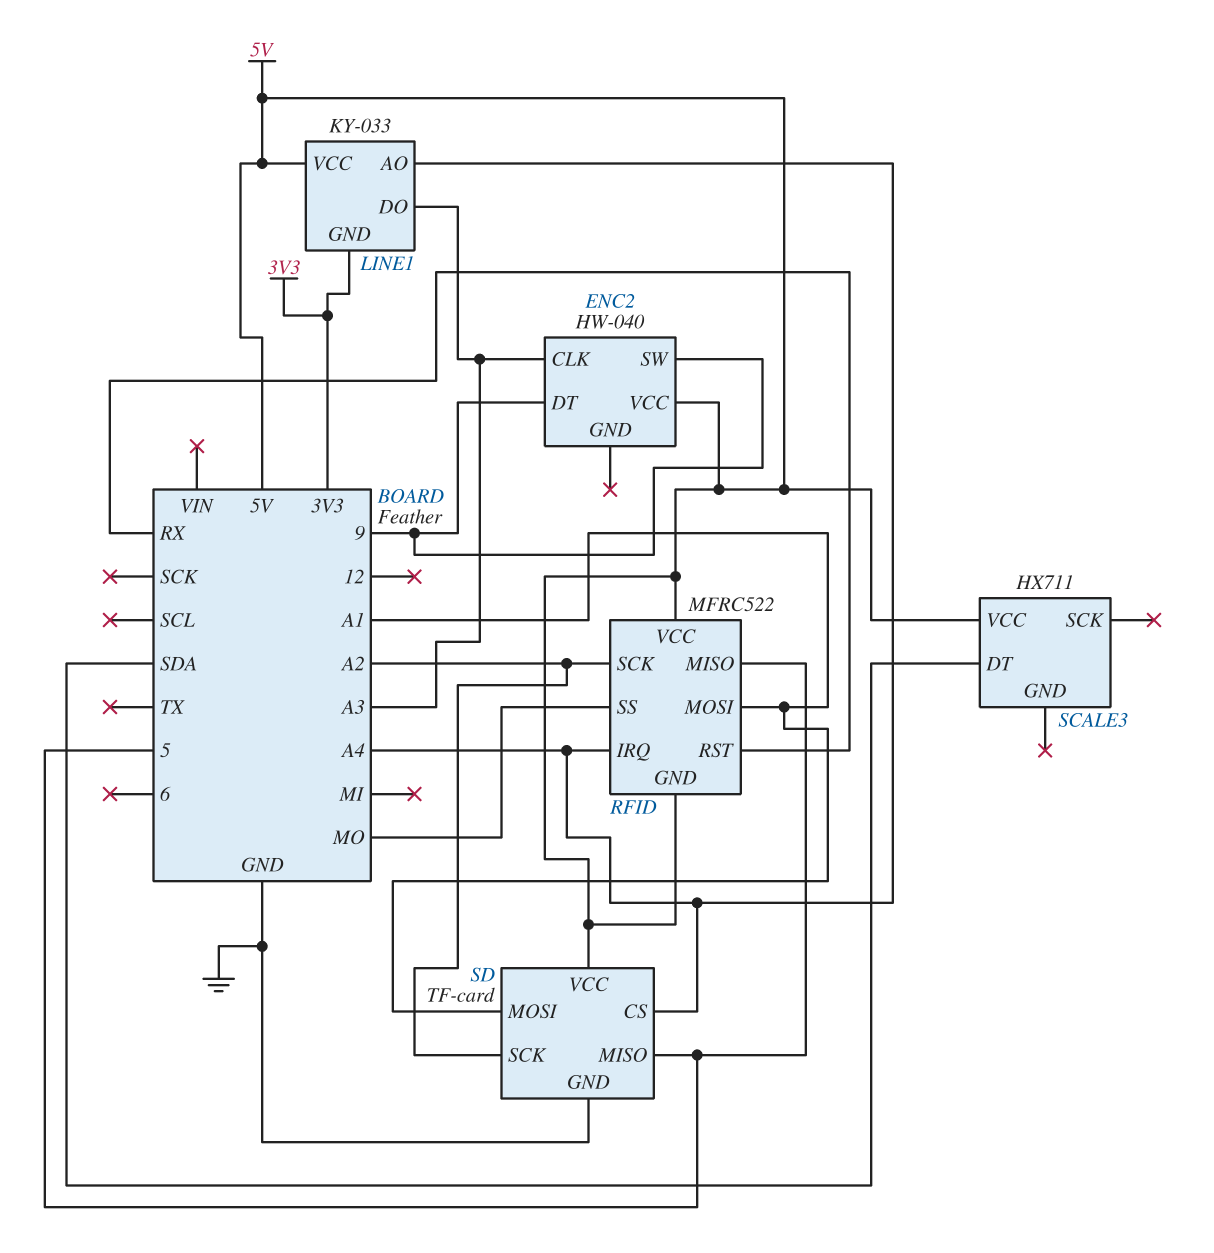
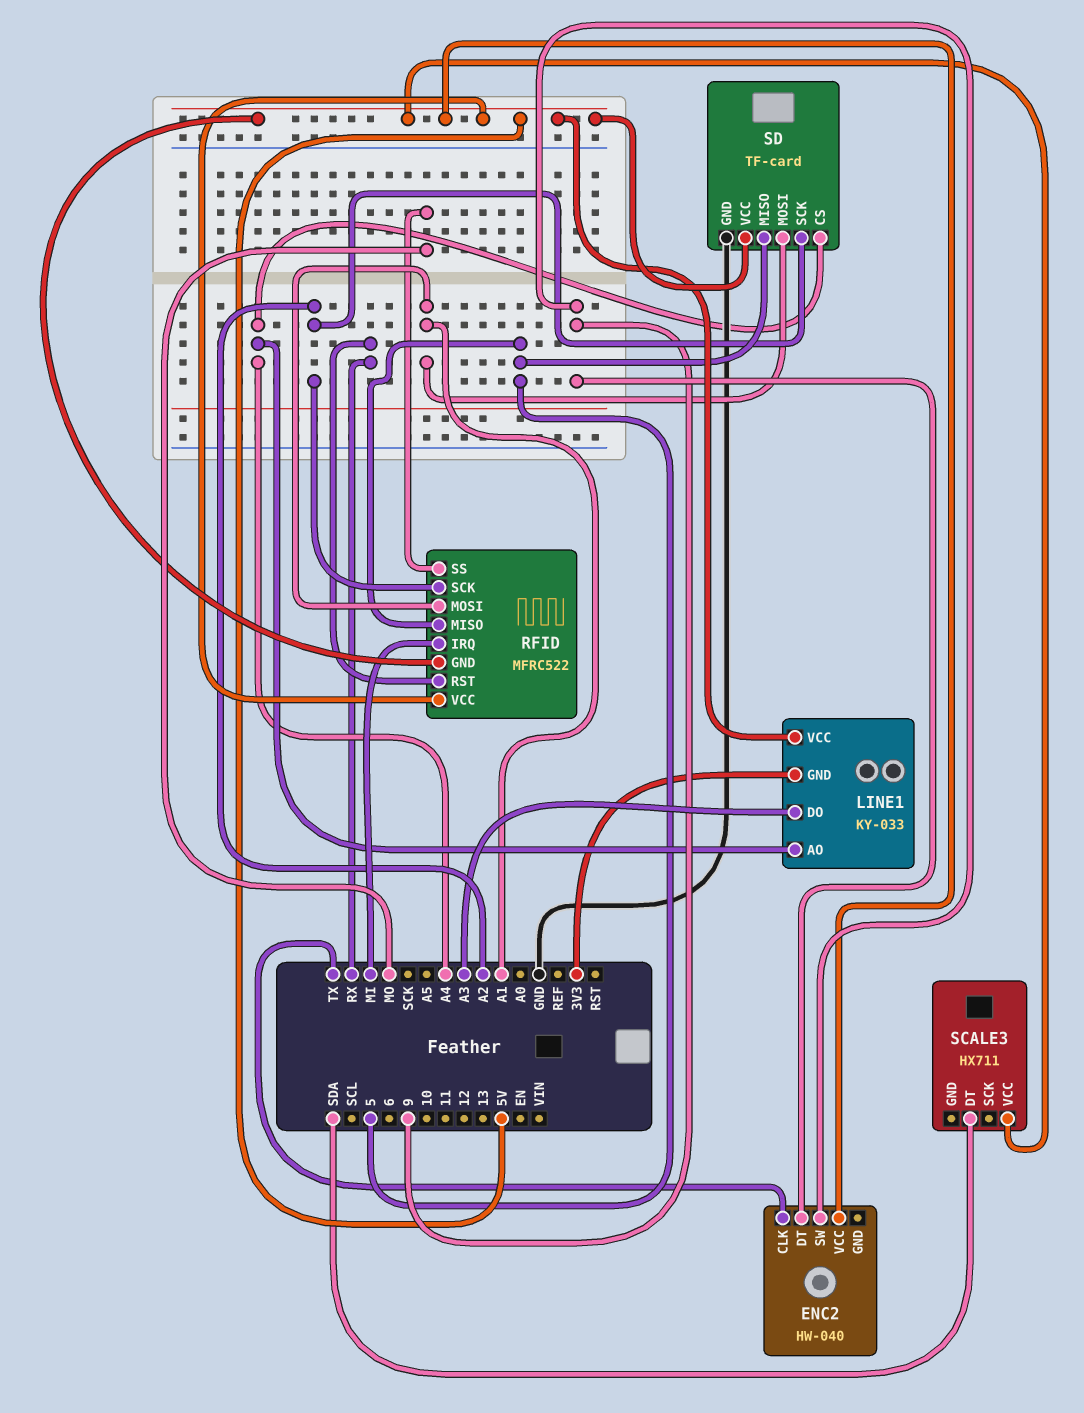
ENC2 pin CLK: A3 -> TX
RFID pin IRQ: A4 -> MI

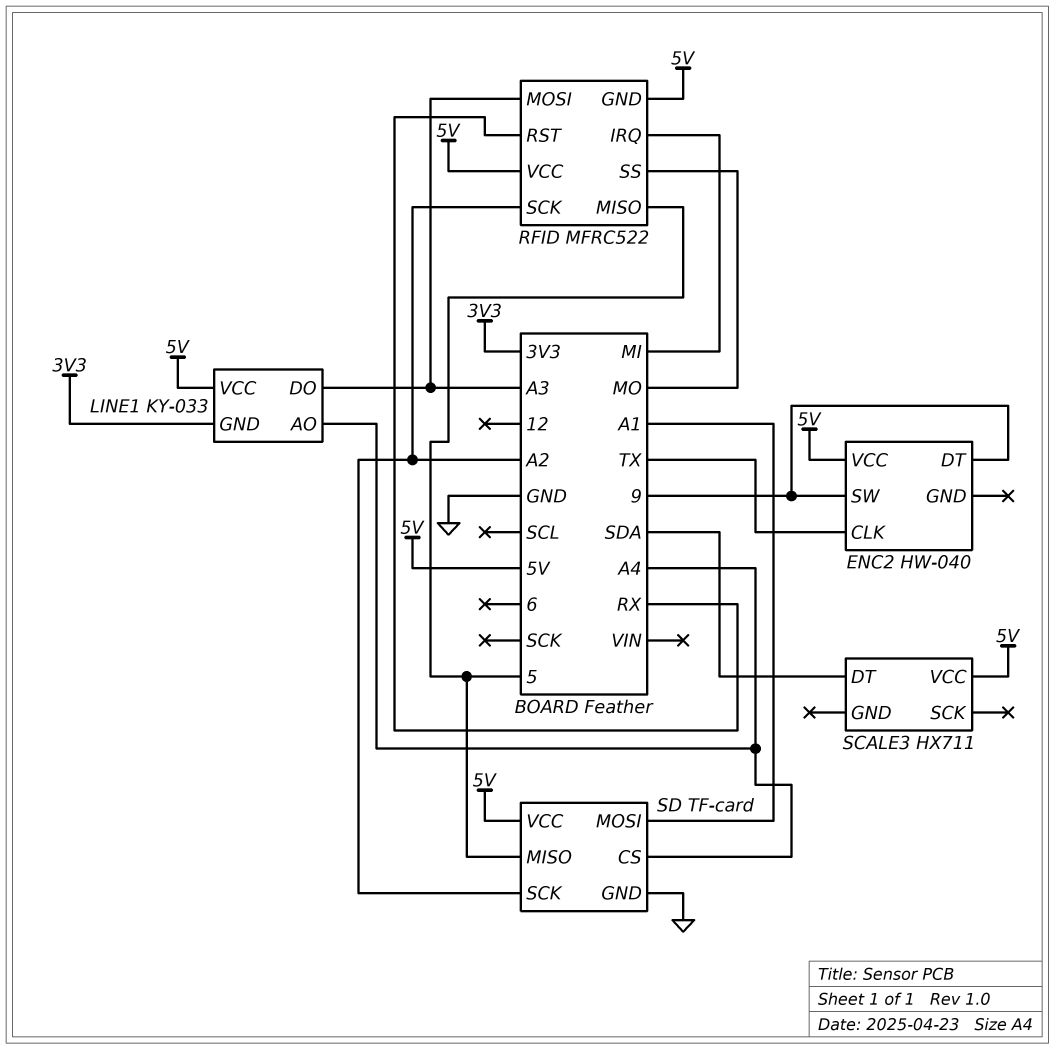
RFID pin MOSI: A1 -> A3

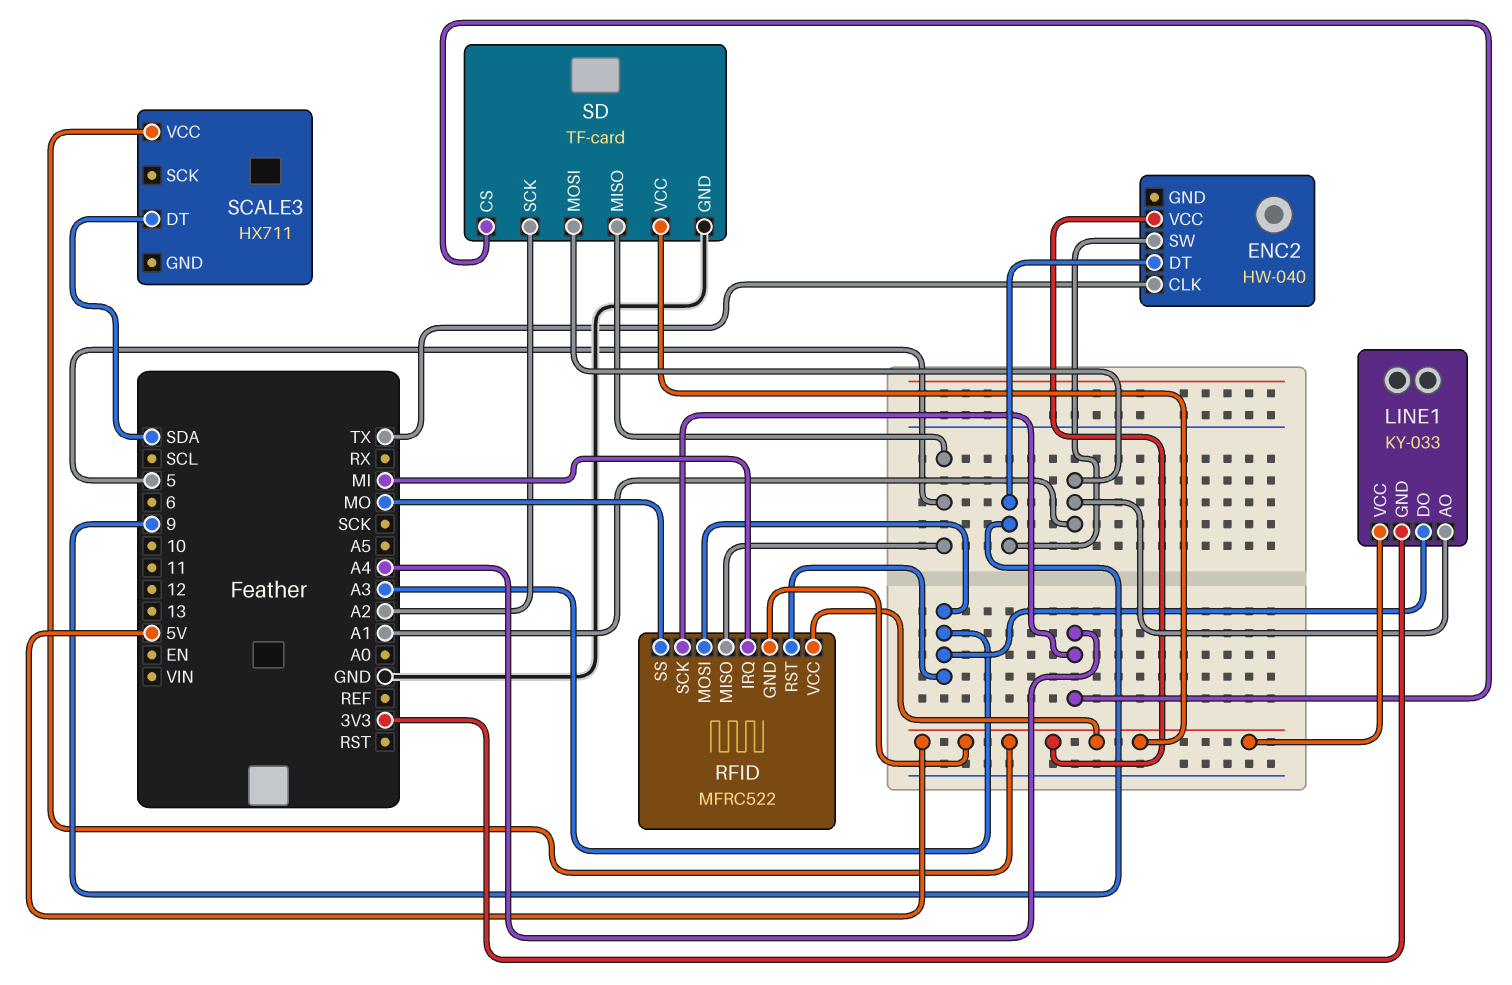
LINE1 pin AO: A4 -> A1
RFID pin RST: RX -> A3
RFID pin SCK: A2 -> A4

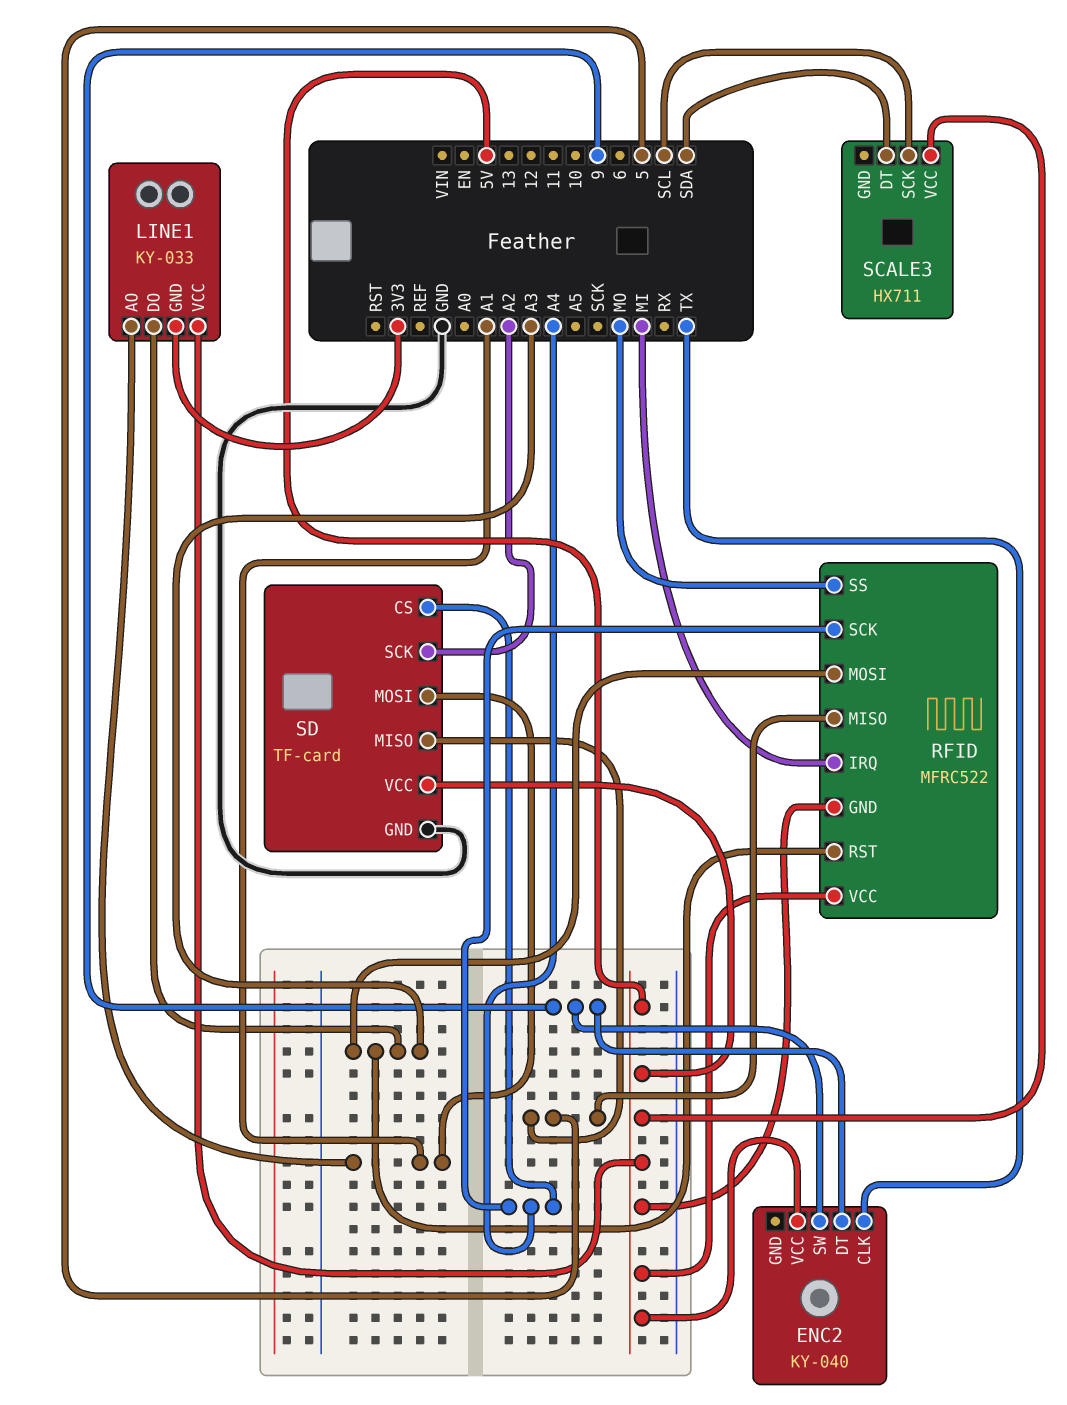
ENC2: HW-040 -> KY-040
SCALE3 pin SCK: none -> SCL

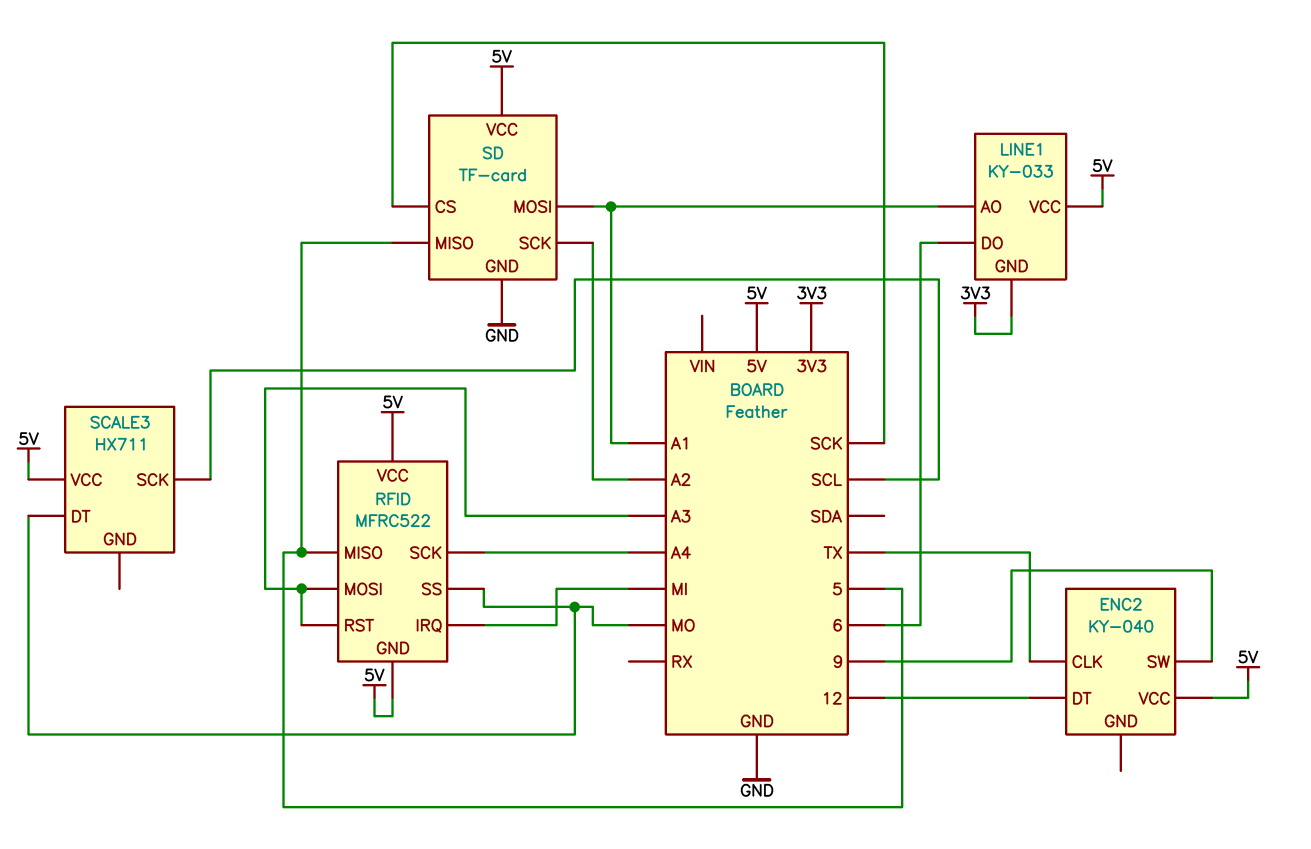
ENC2 pin DT: 9 -> 12
LINE1 pin DO: A3 -> 6
SCALE3 pin DT: SDA -> MO
SD pin CS: A4 -> SCK

